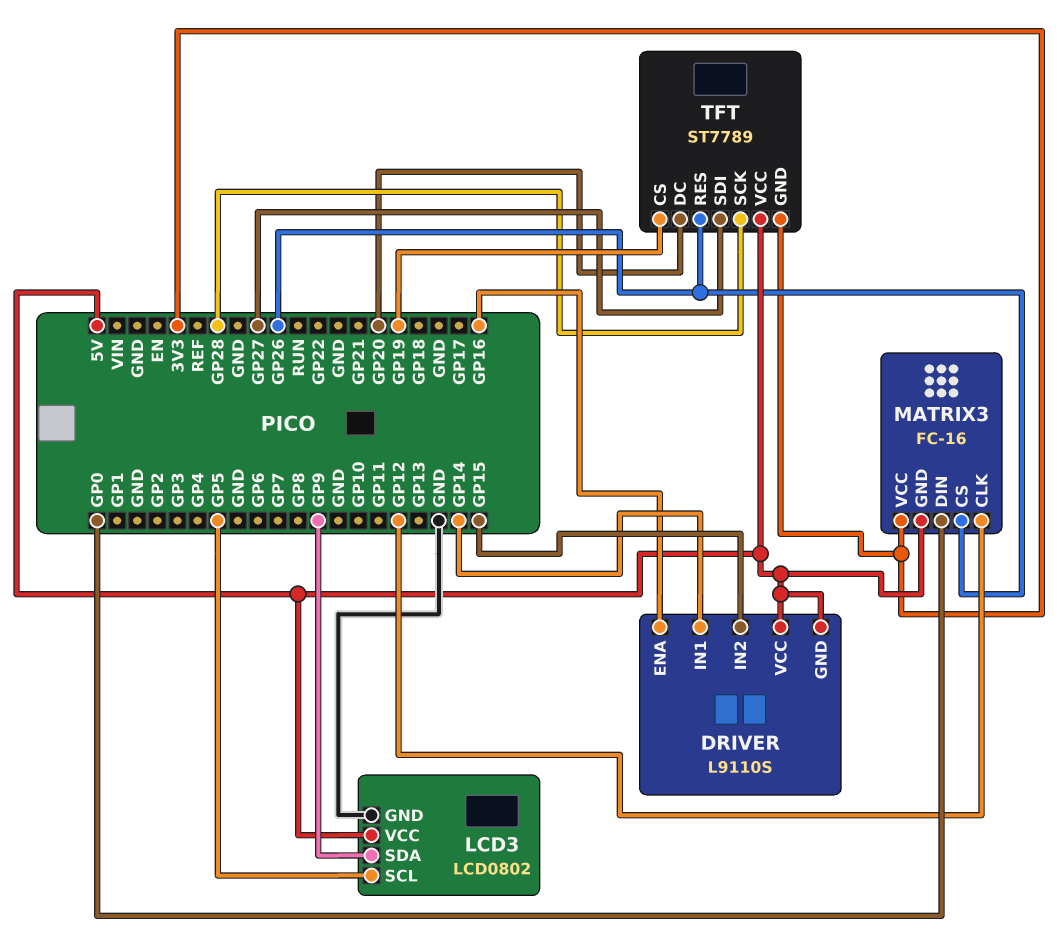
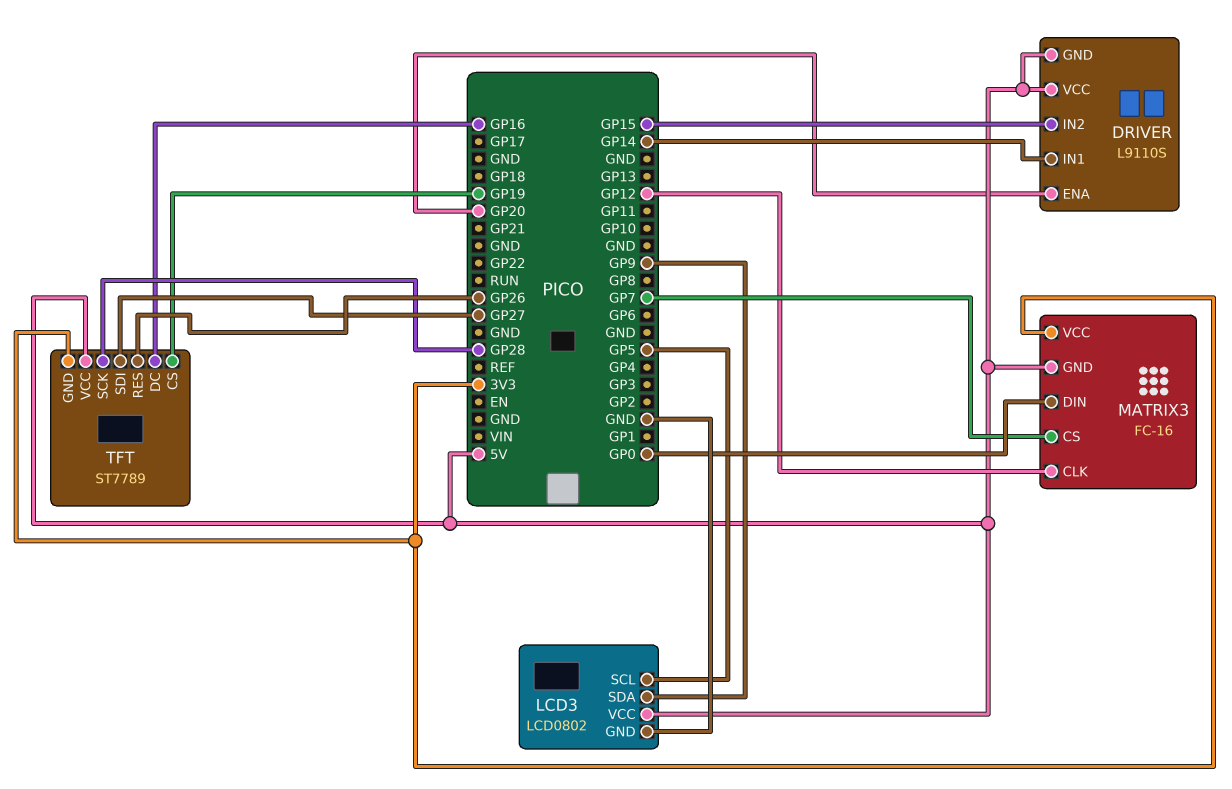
DRIVER pin ENA: GP16 -> GP20
MATRIX3 pin CS: GP26 -> GP7
TFT pin DC: GP20 -> GP16

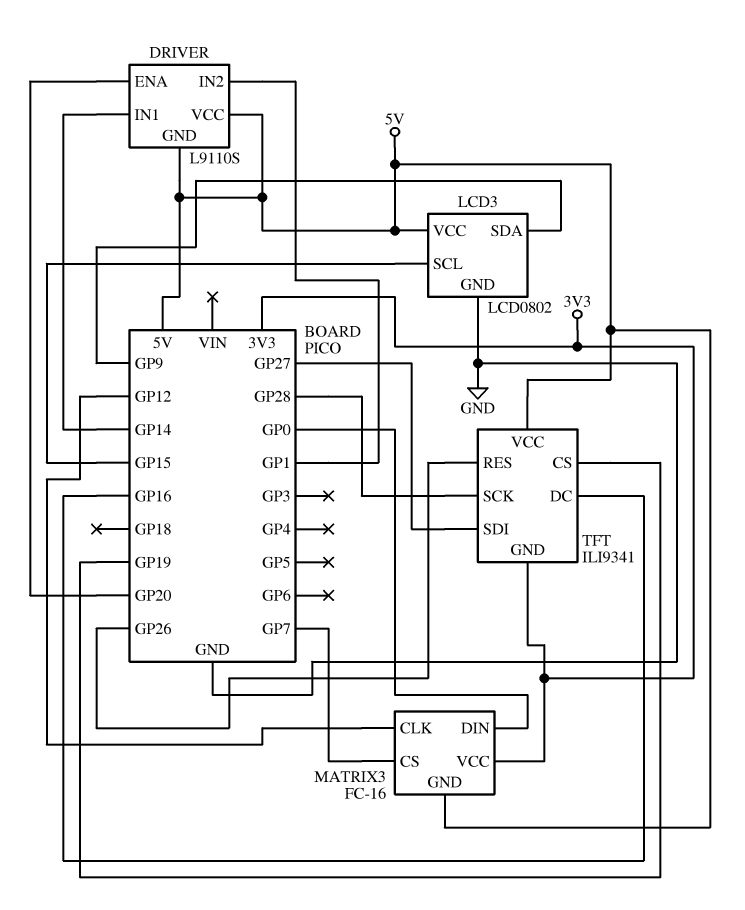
DRIVER pin IN2: GP15 -> GP1
LCD3 pin SCL: GP5 -> GP15
TFT: ST7789 -> ILI9341

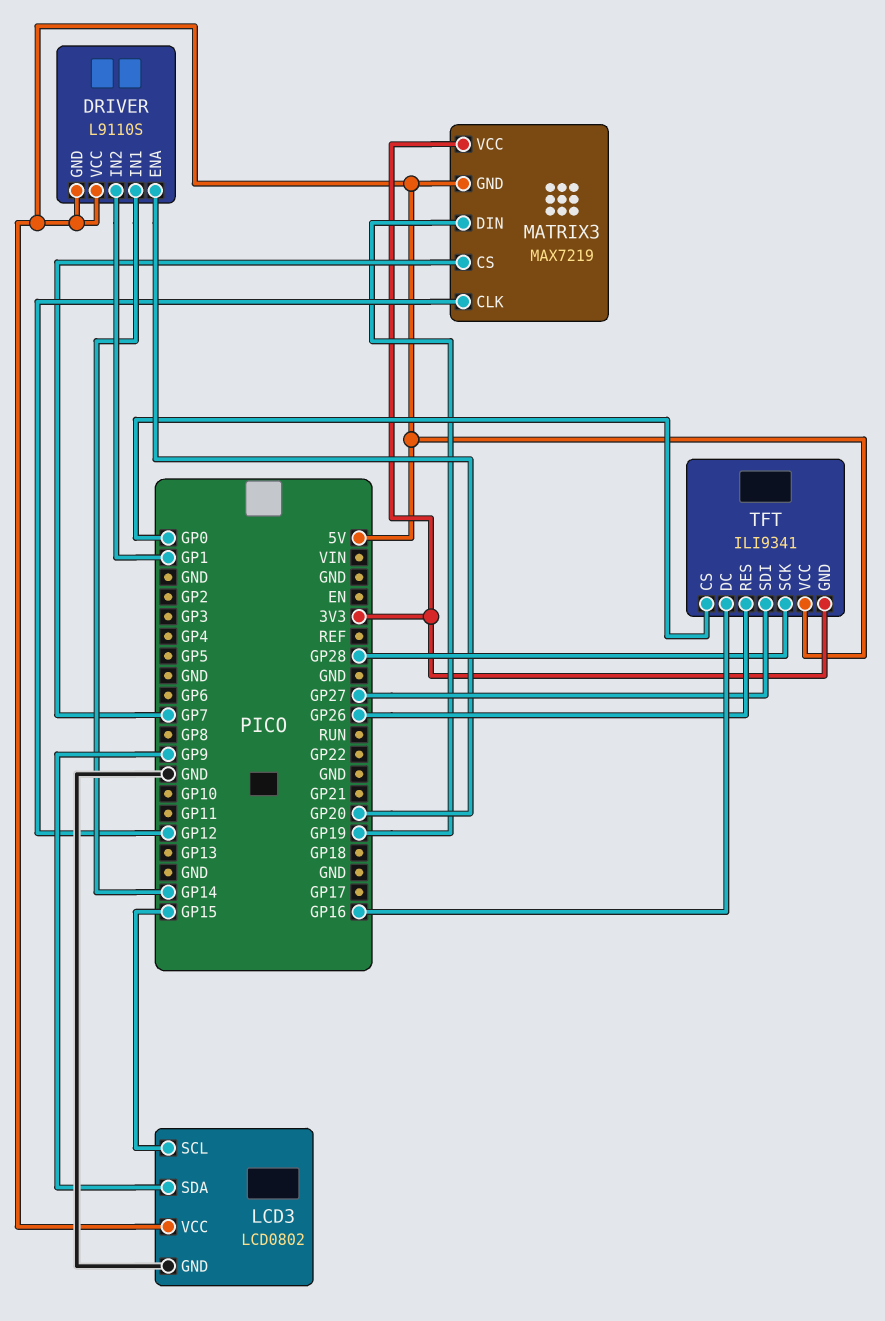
MATRIX3: FC-16 -> MAX7219
MATRIX3 pin DIN: GP0 -> GP19
TFT pin CS: GP19 -> GP0

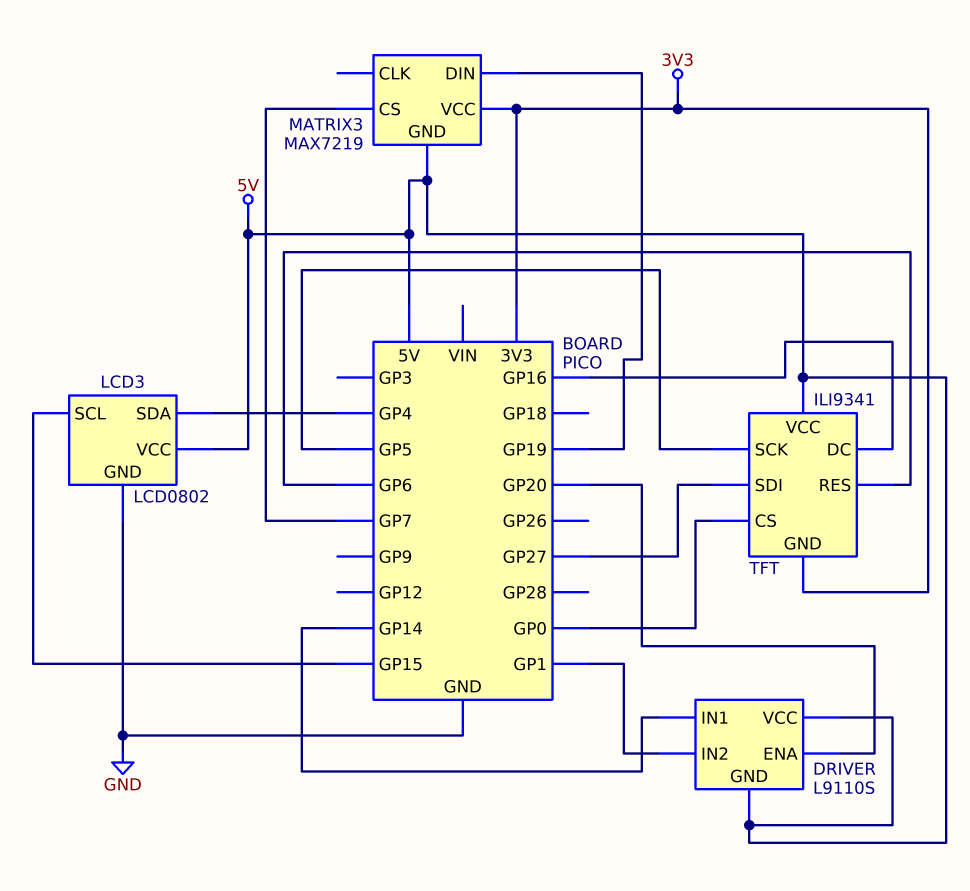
LCD3 pin SDA: GP9 -> GP4
MATRIX3 pin CLK: GP12 -> none
TFT pin RES: GP26 -> GP6
TFT pin SCK: GP28 -> GP5

